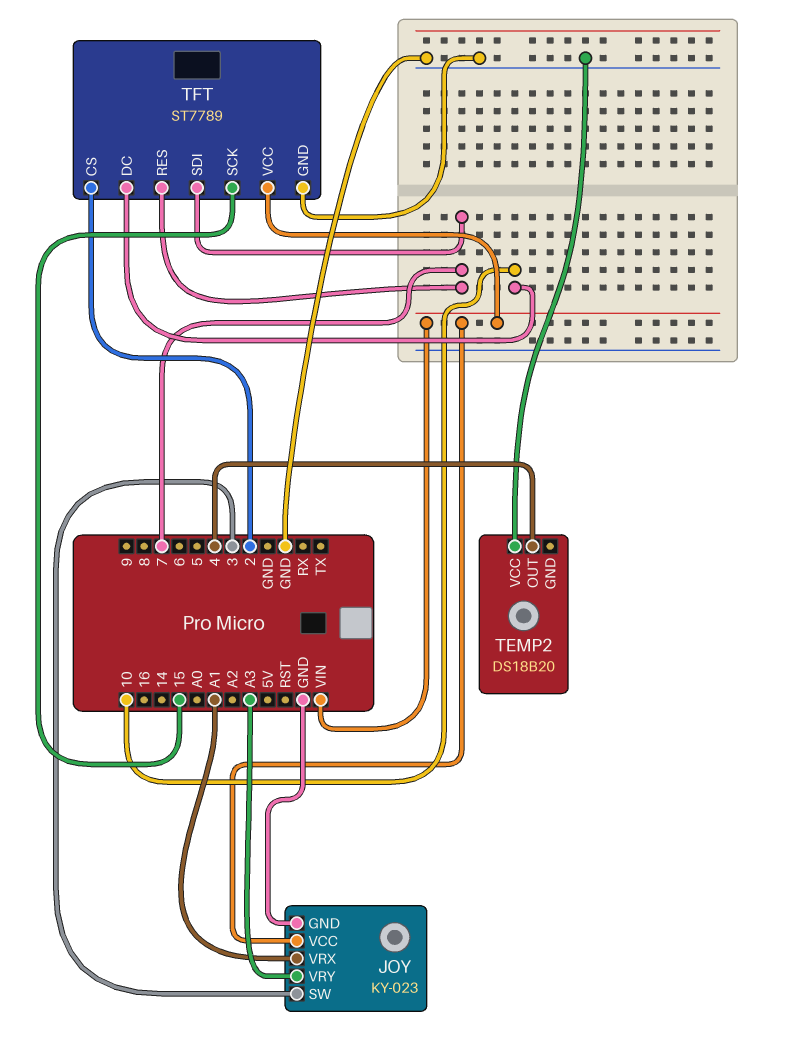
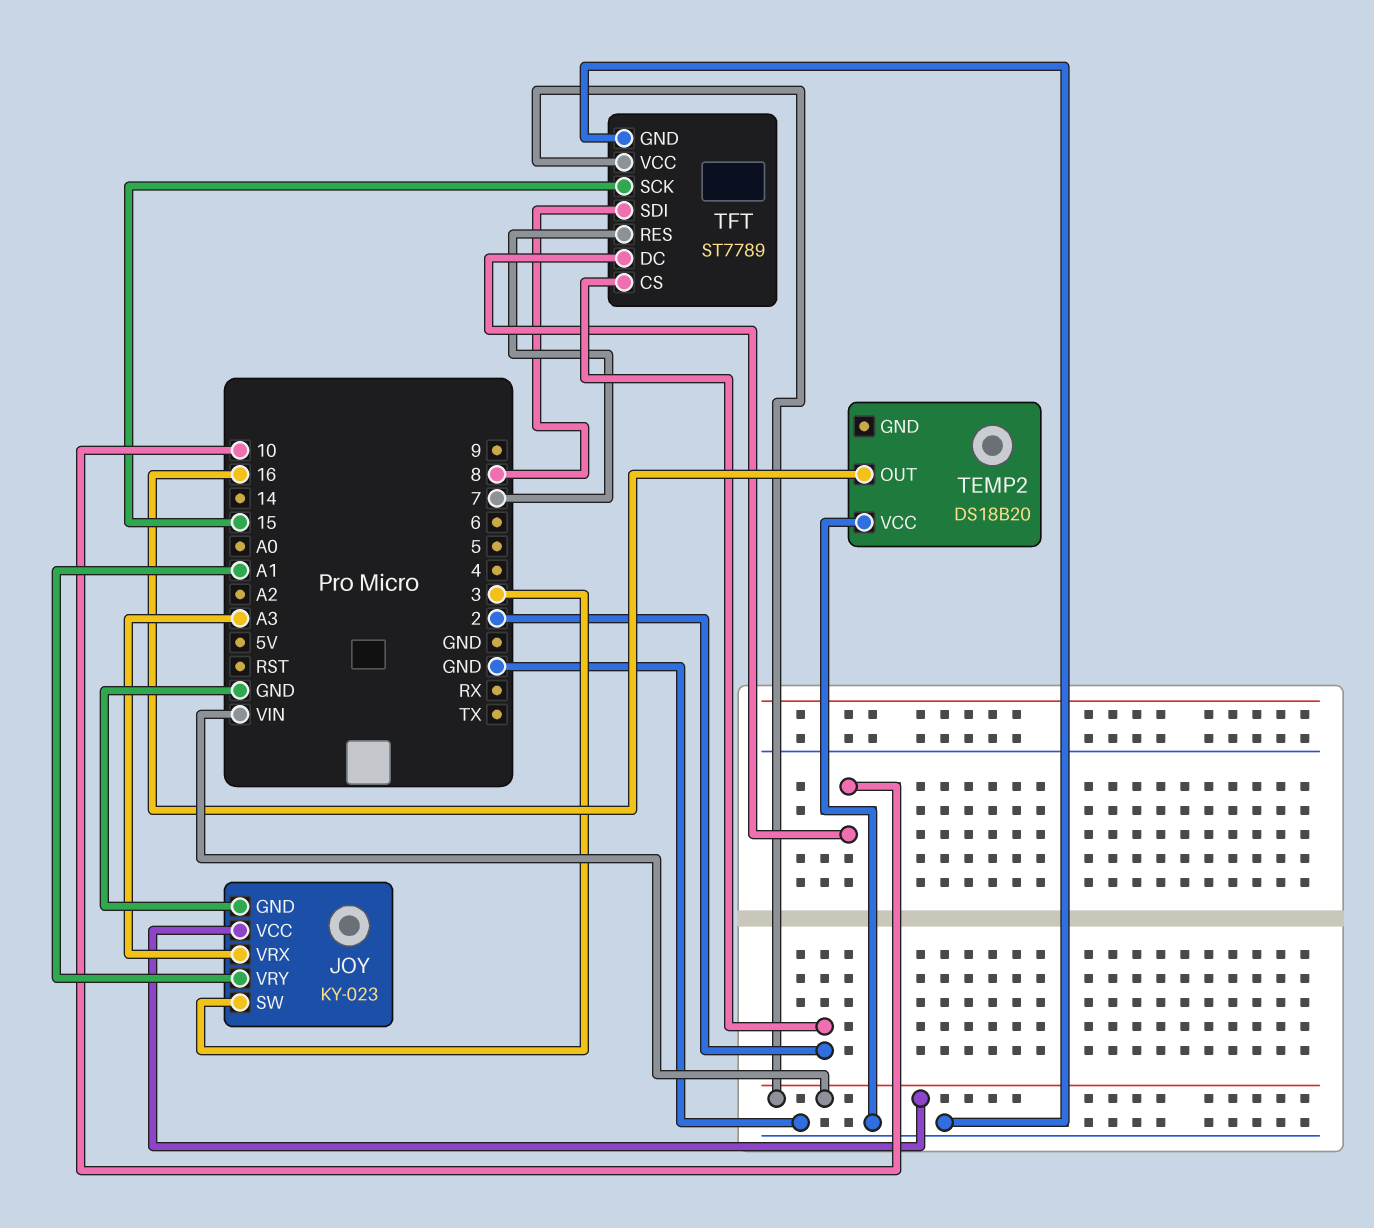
JOY pin VRX: A1 -> A3
JOY pin VRY: A3 -> A1
TEMP2 pin OUT: 4 -> 16
TFT pin SDI: 7 -> 8

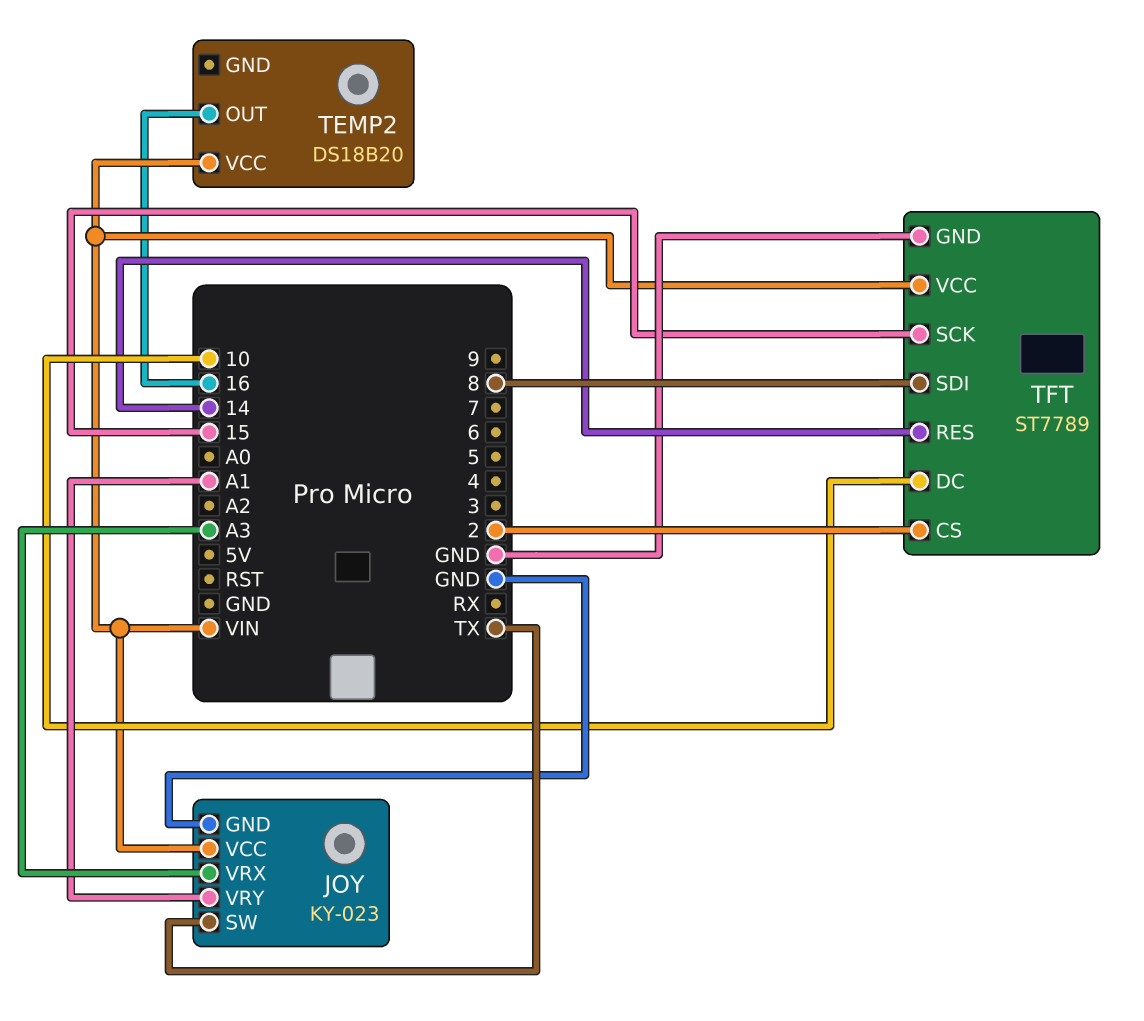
JOY pin SW: 3 -> TX
TEMP2 pin VCC: GND -> VIN
TFT pin RES: 7 -> 14

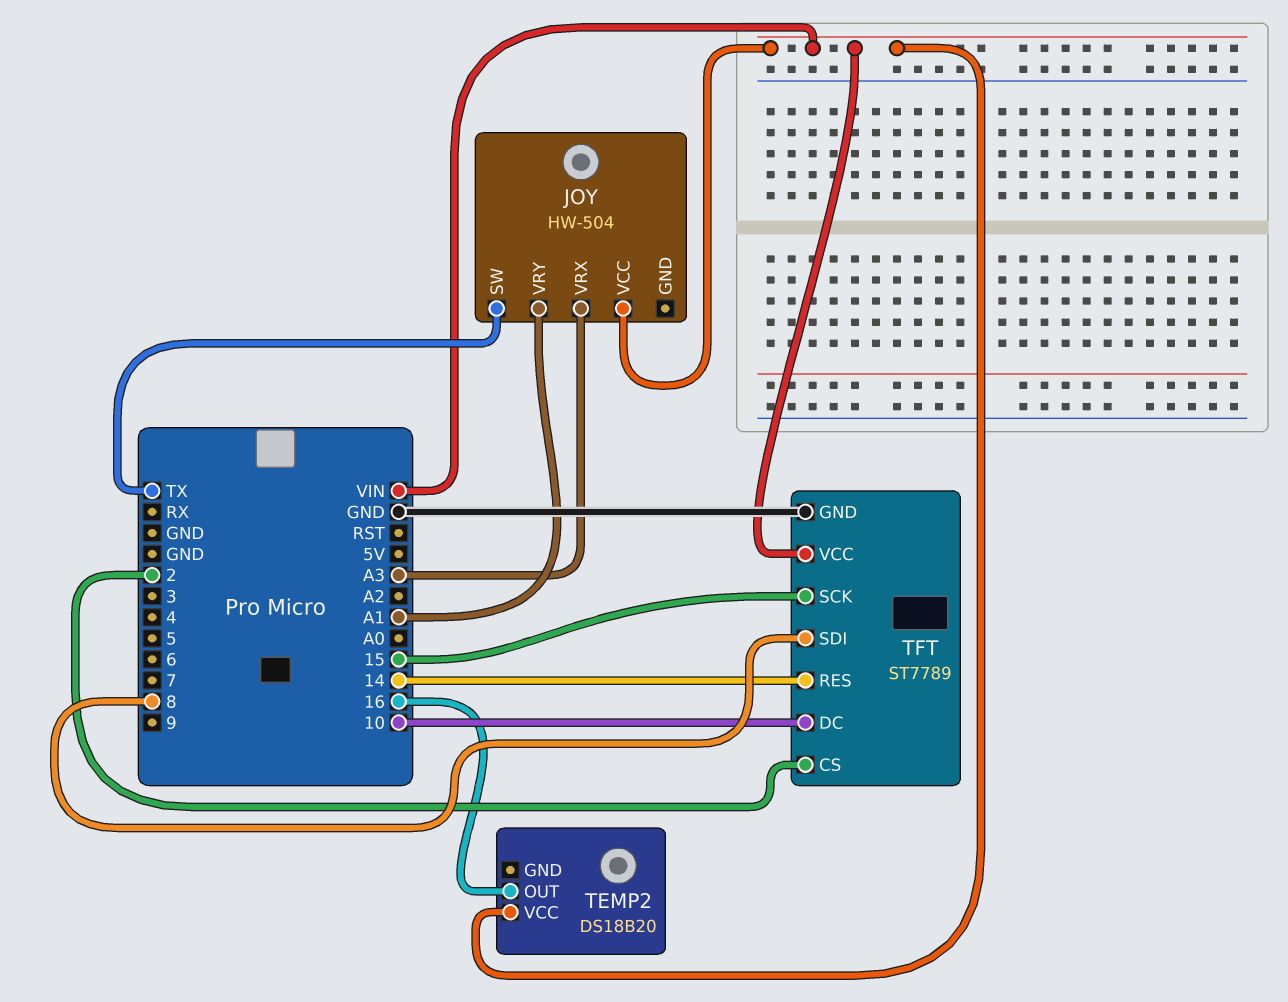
JOY: KY-023 -> HW-504
JOY pin GND: GND -> none

